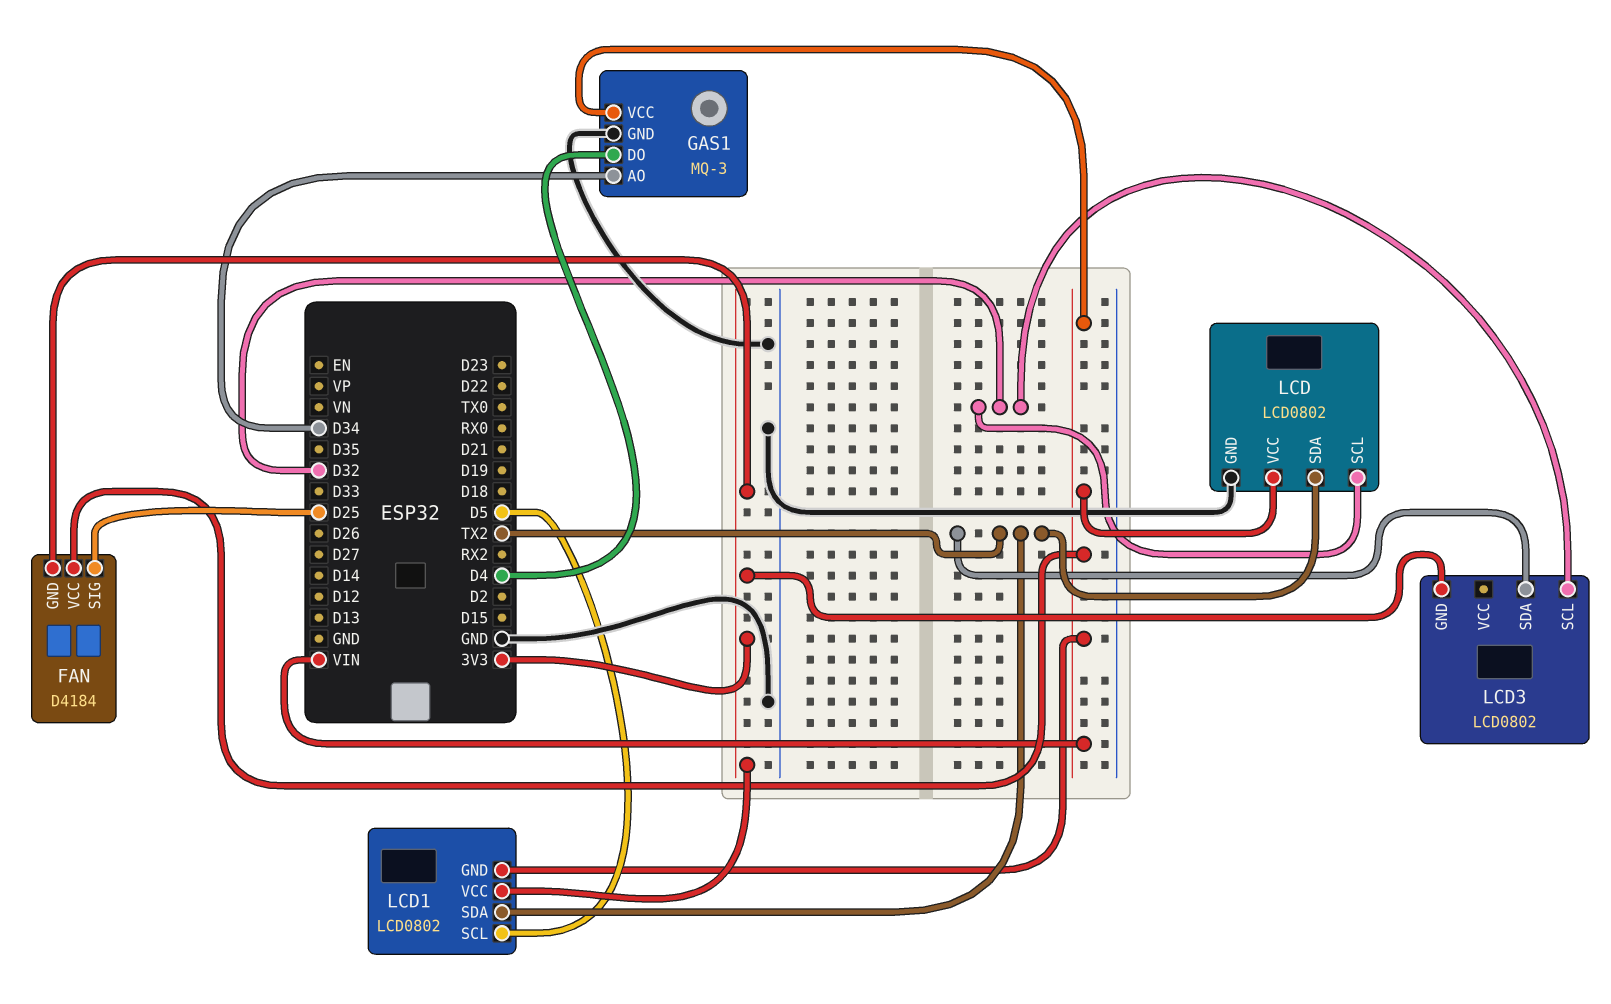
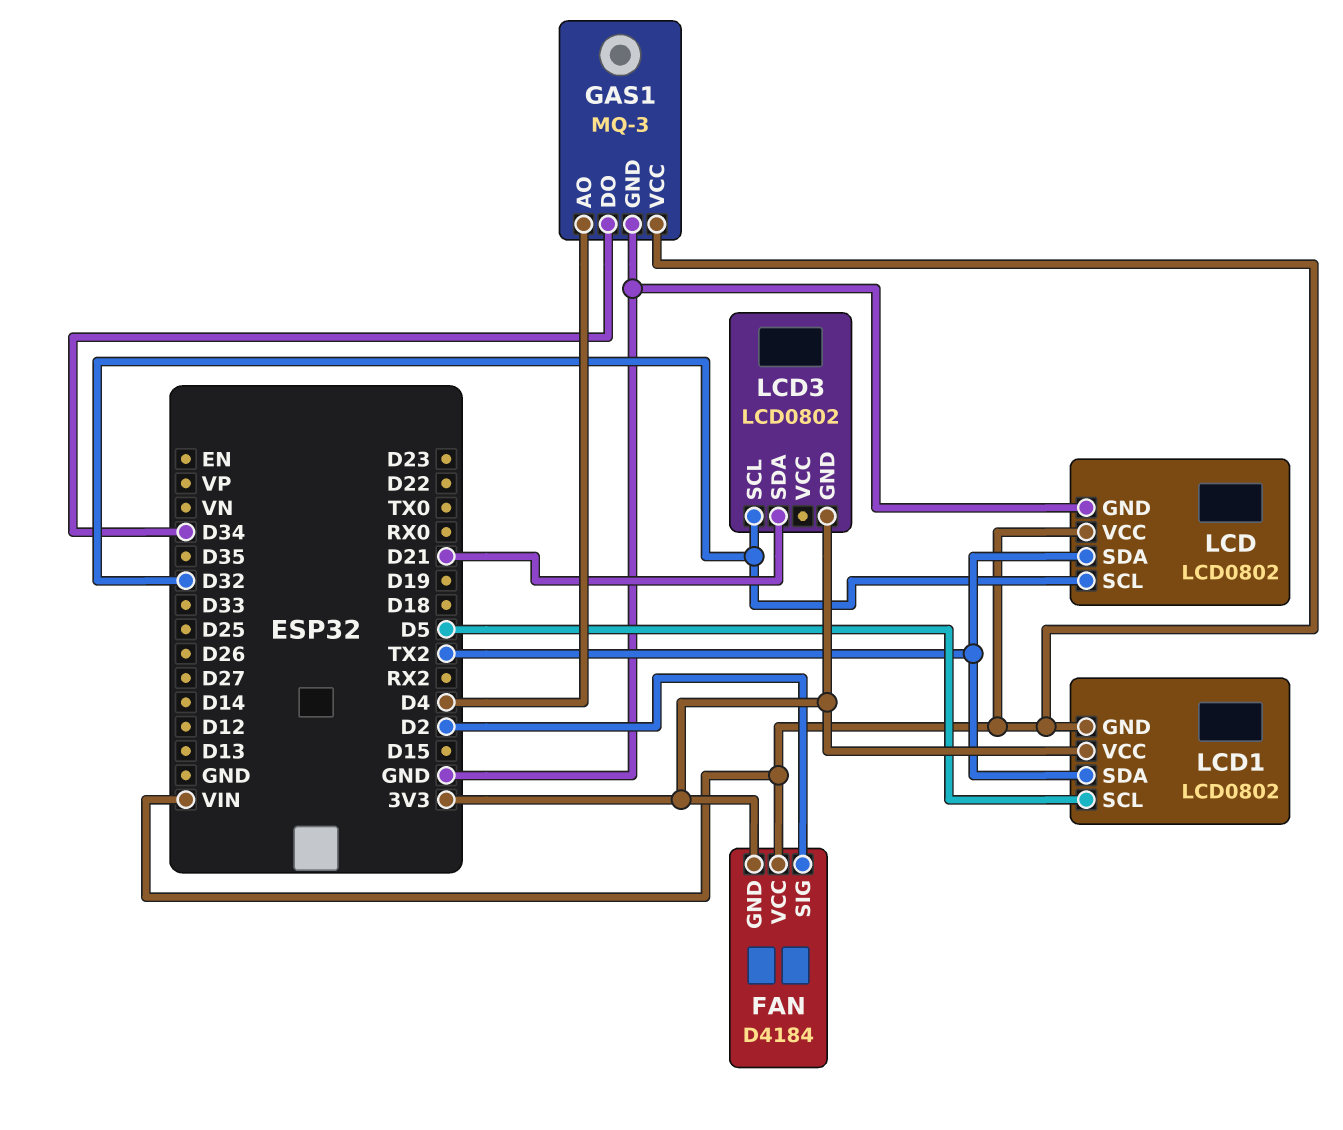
FAN pin SIG: D25 -> D2
GAS1 pin AO: D34 -> D4
GAS1 pin DO: D4 -> D34
LCD3 pin SDA: TX2 -> D21

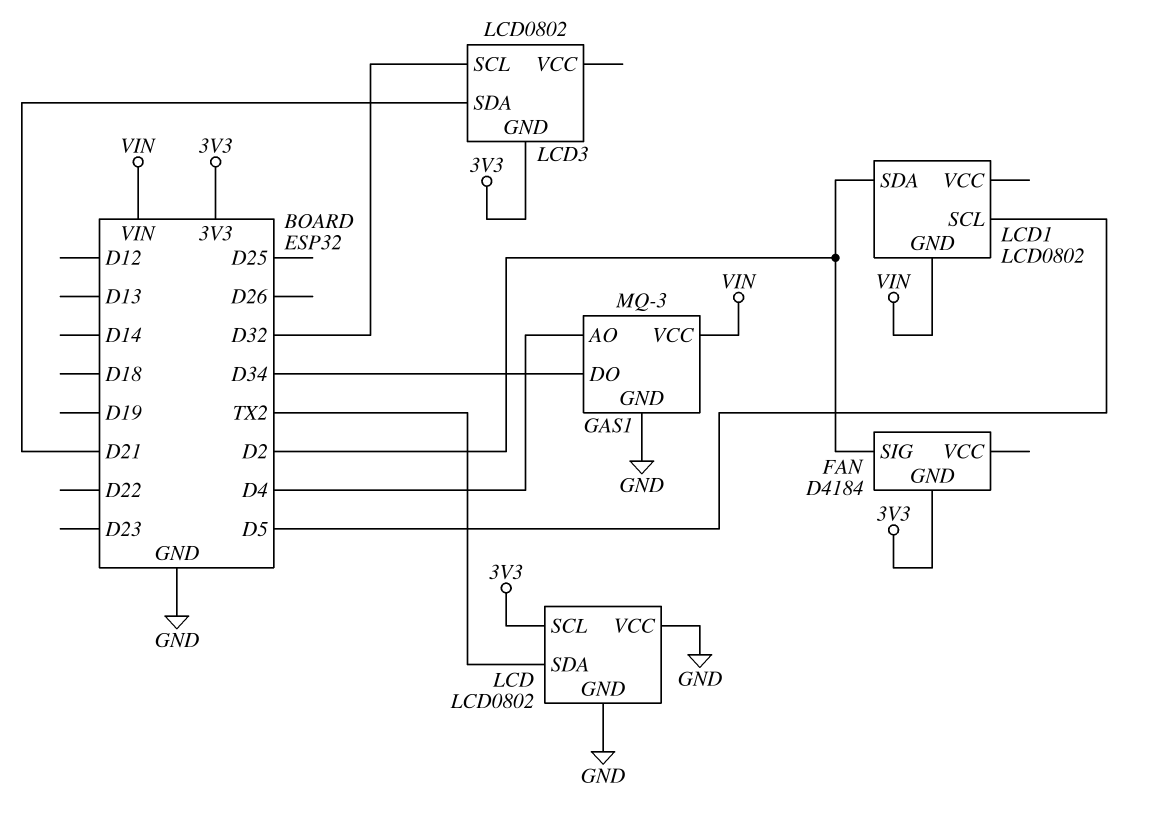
FAN pin VCC: VIN -> none
LCD pin SCL: D32 -> 3V3
LCD pin VCC: VIN -> GND
LCD1 pin SDA: TX2 -> D2
LCD1 pin VCC: 3V3 -> none

